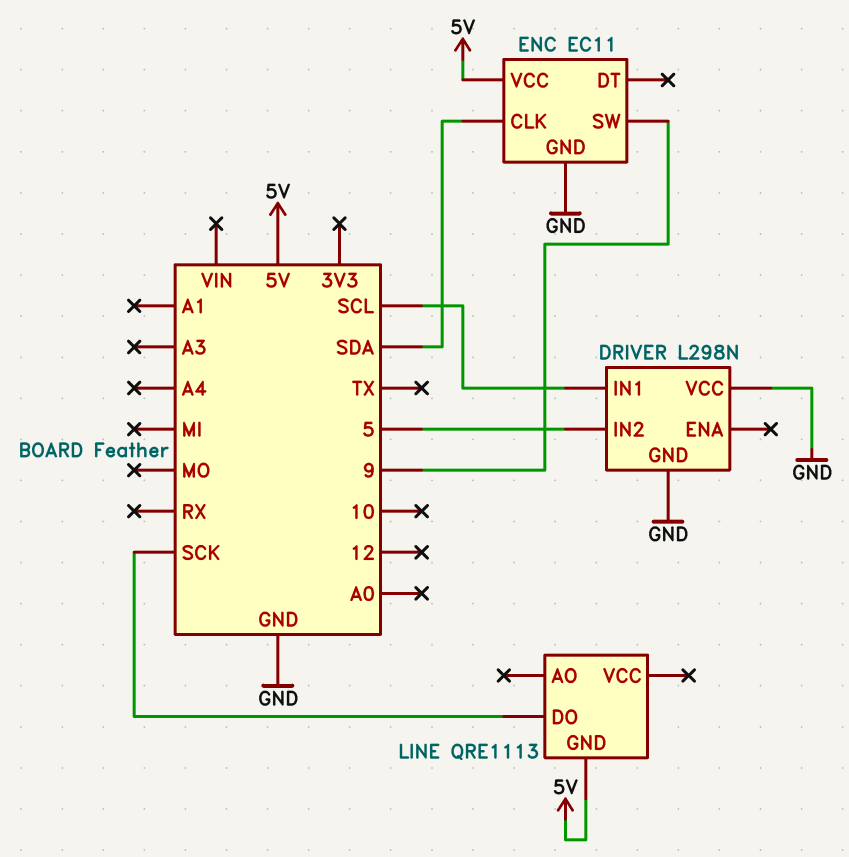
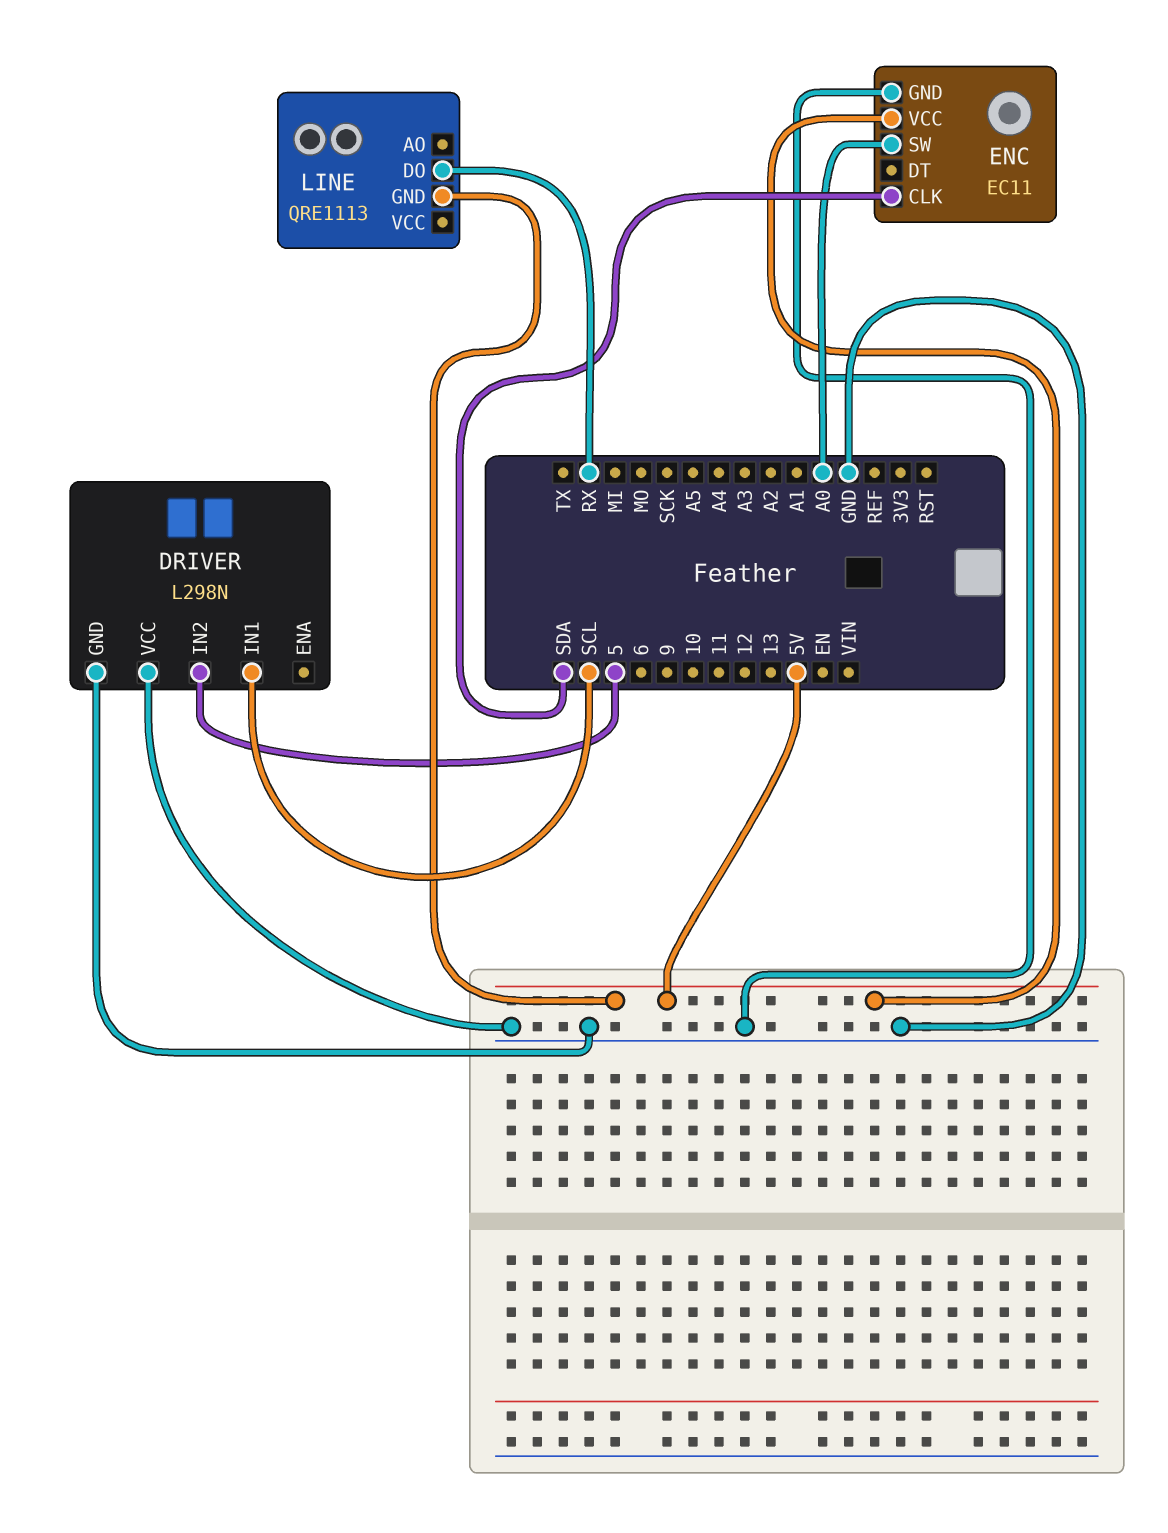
ENC pin SW: 9 -> A0
LINE pin DO: SCK -> RX

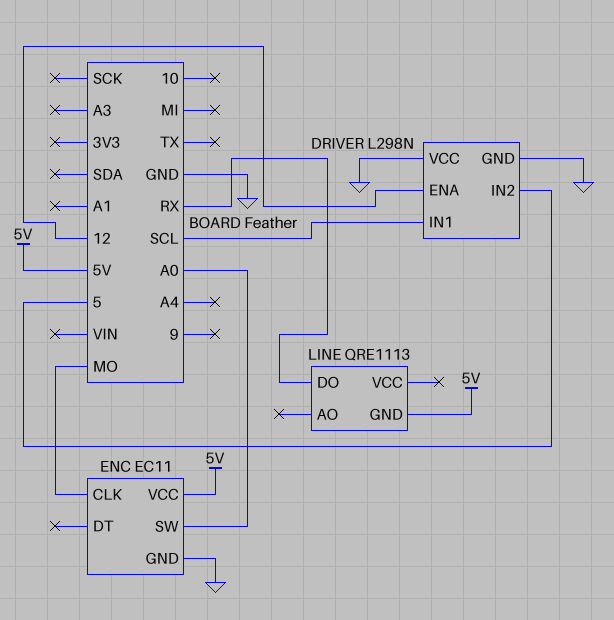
DRIVER pin ENA: none -> 12
ENC pin CLK: SDA -> MO

